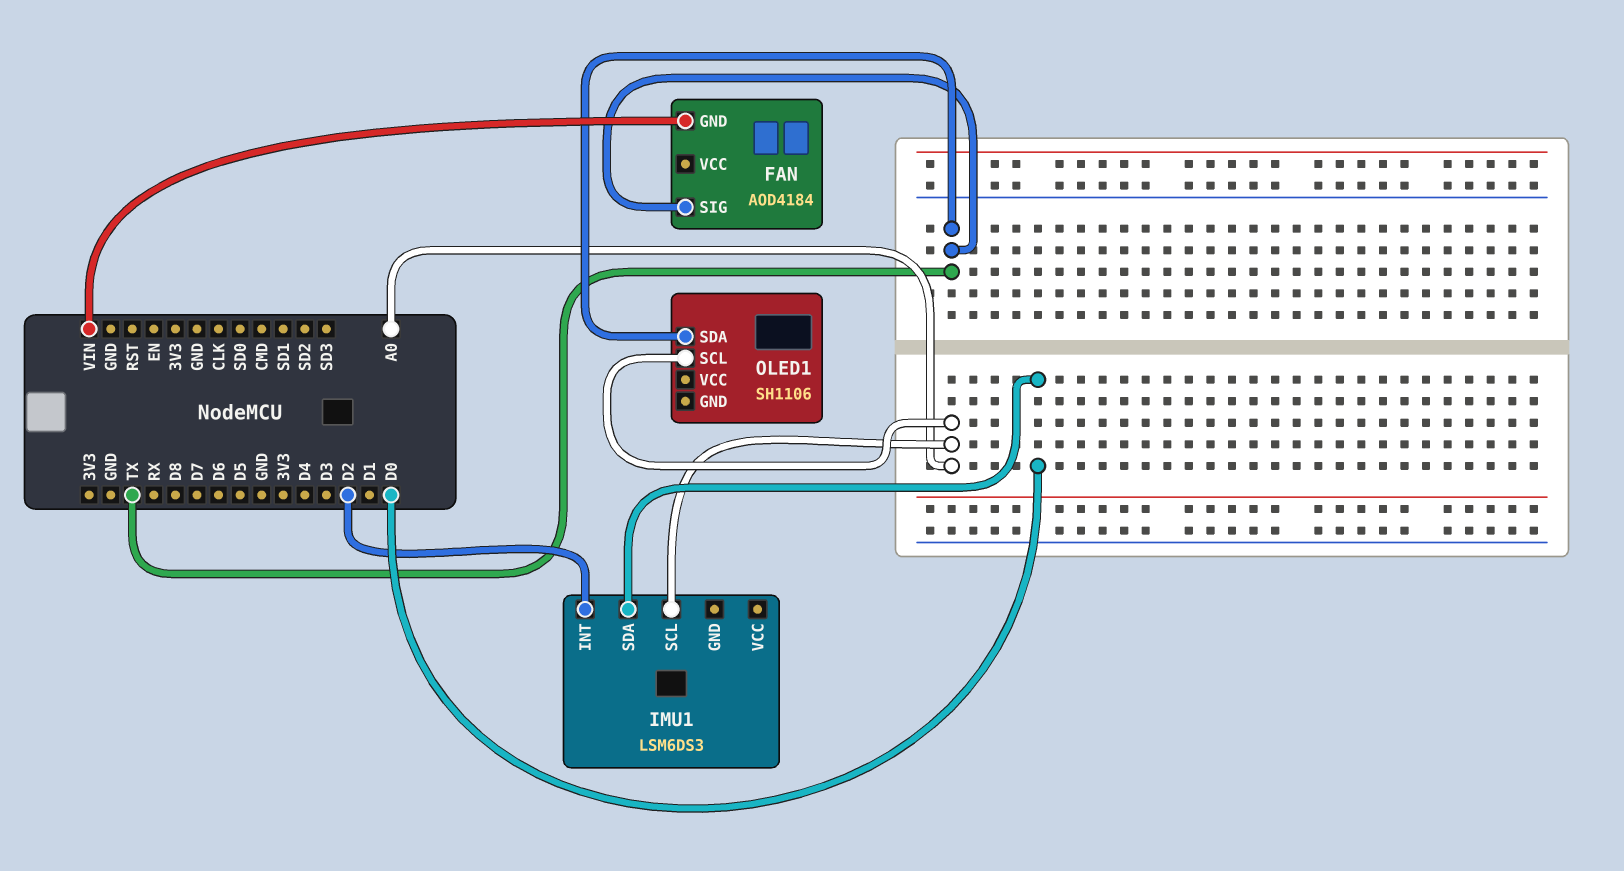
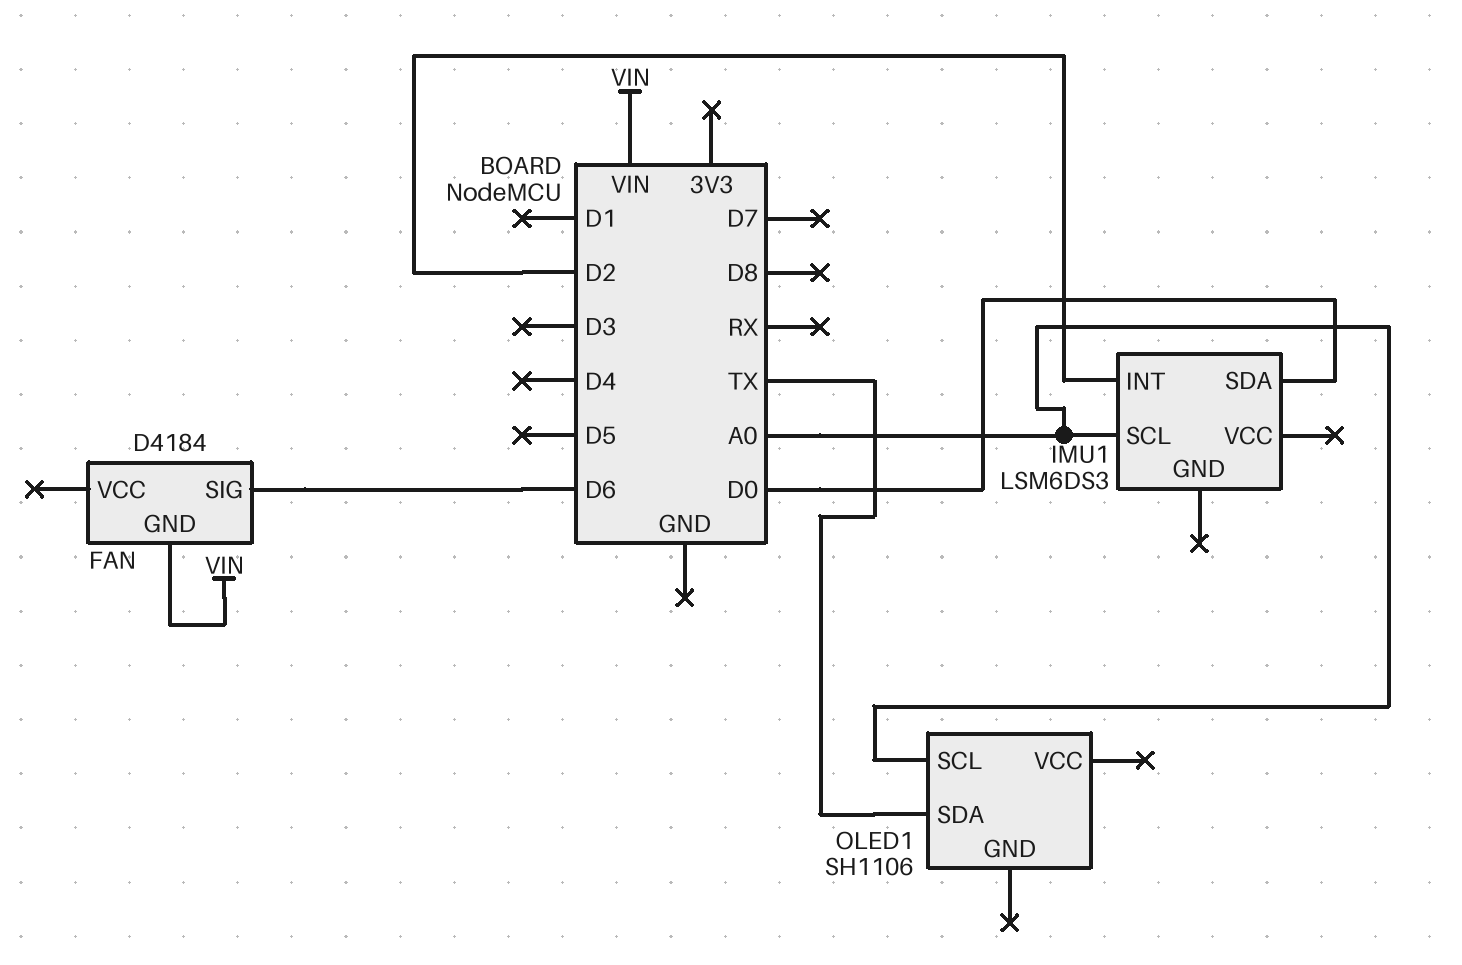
FAN: AOD4184 -> D4184
FAN pin SIG: TX -> D6

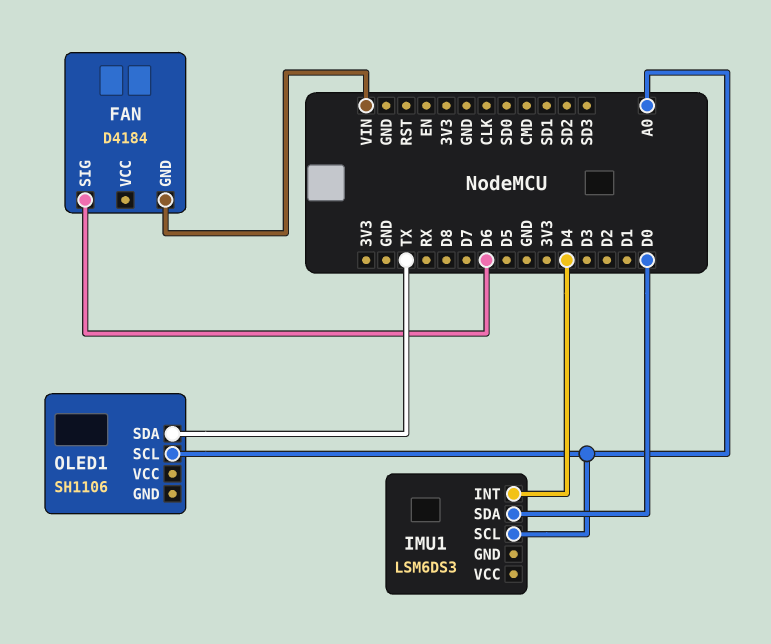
IMU1 pin INT: D2 -> D4

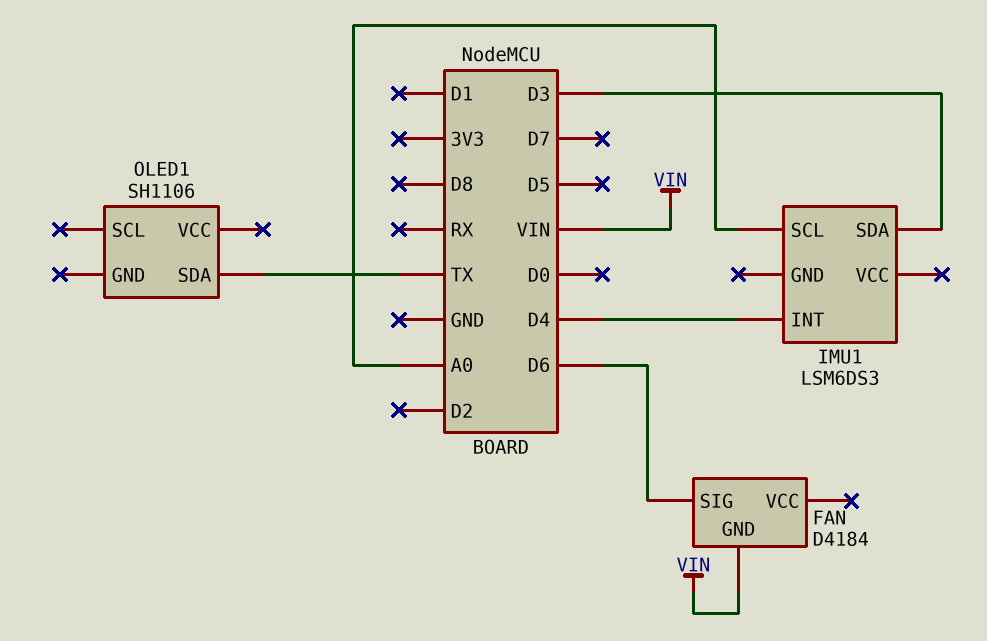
IMU1 pin SDA: D0 -> D3
OLED1 pin SCL: A0 -> none

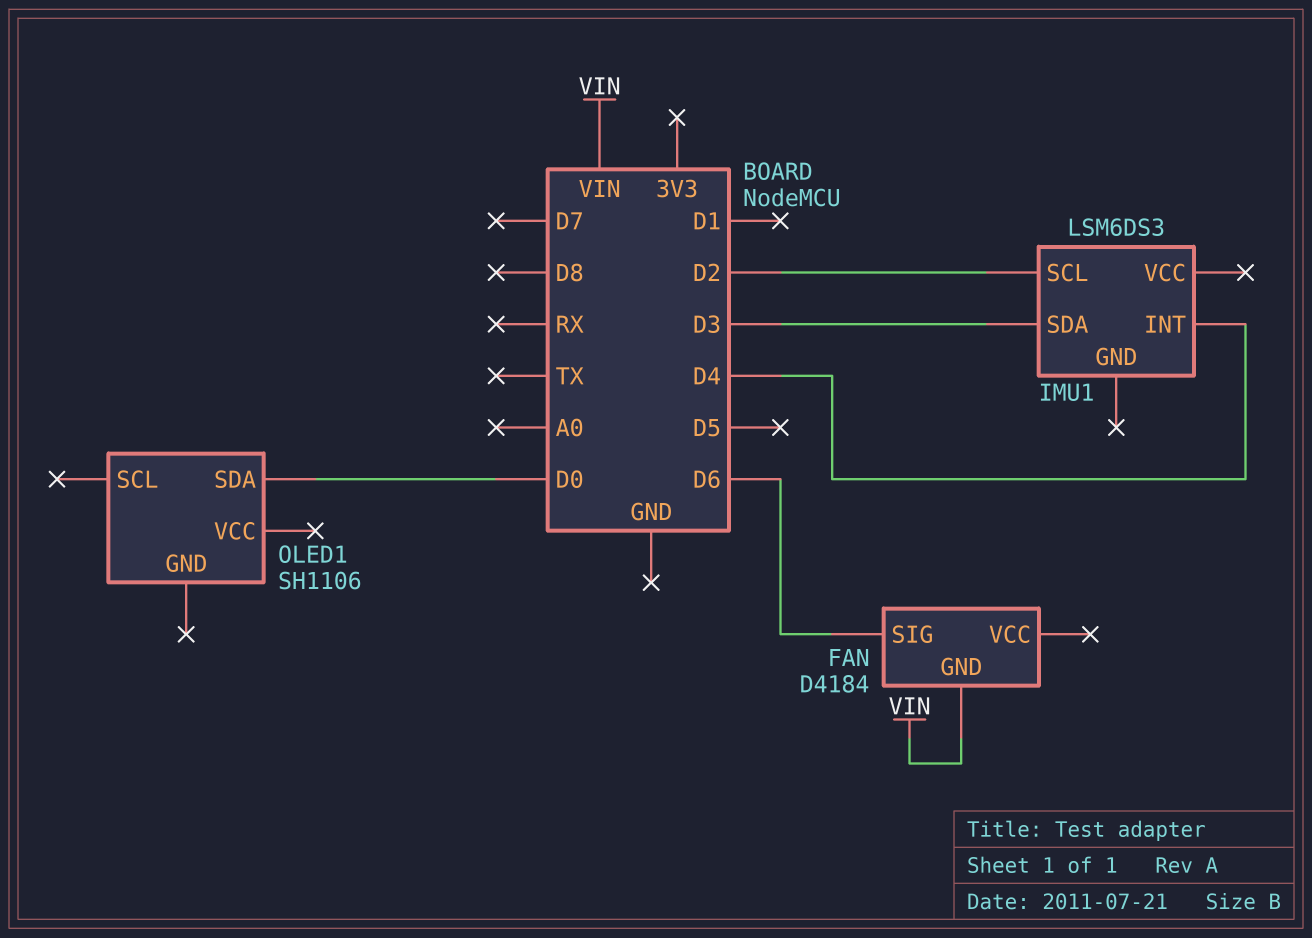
IMU1 pin SCL: A0 -> D2
OLED1 pin SDA: TX -> D0

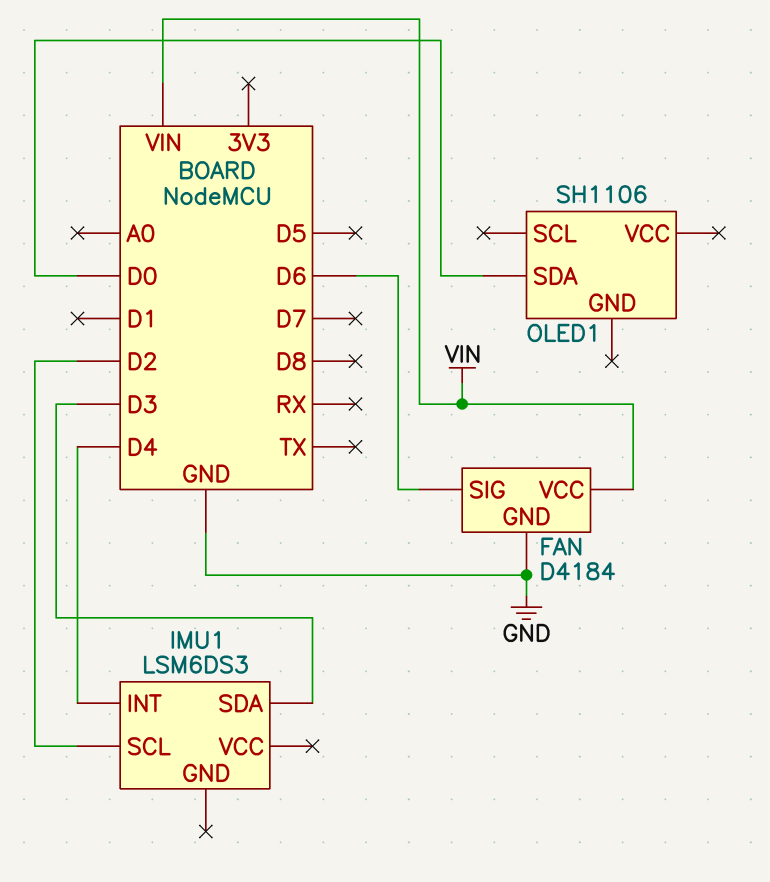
FAN pin GND: VIN -> GND
FAN pin VCC: none -> VIN

